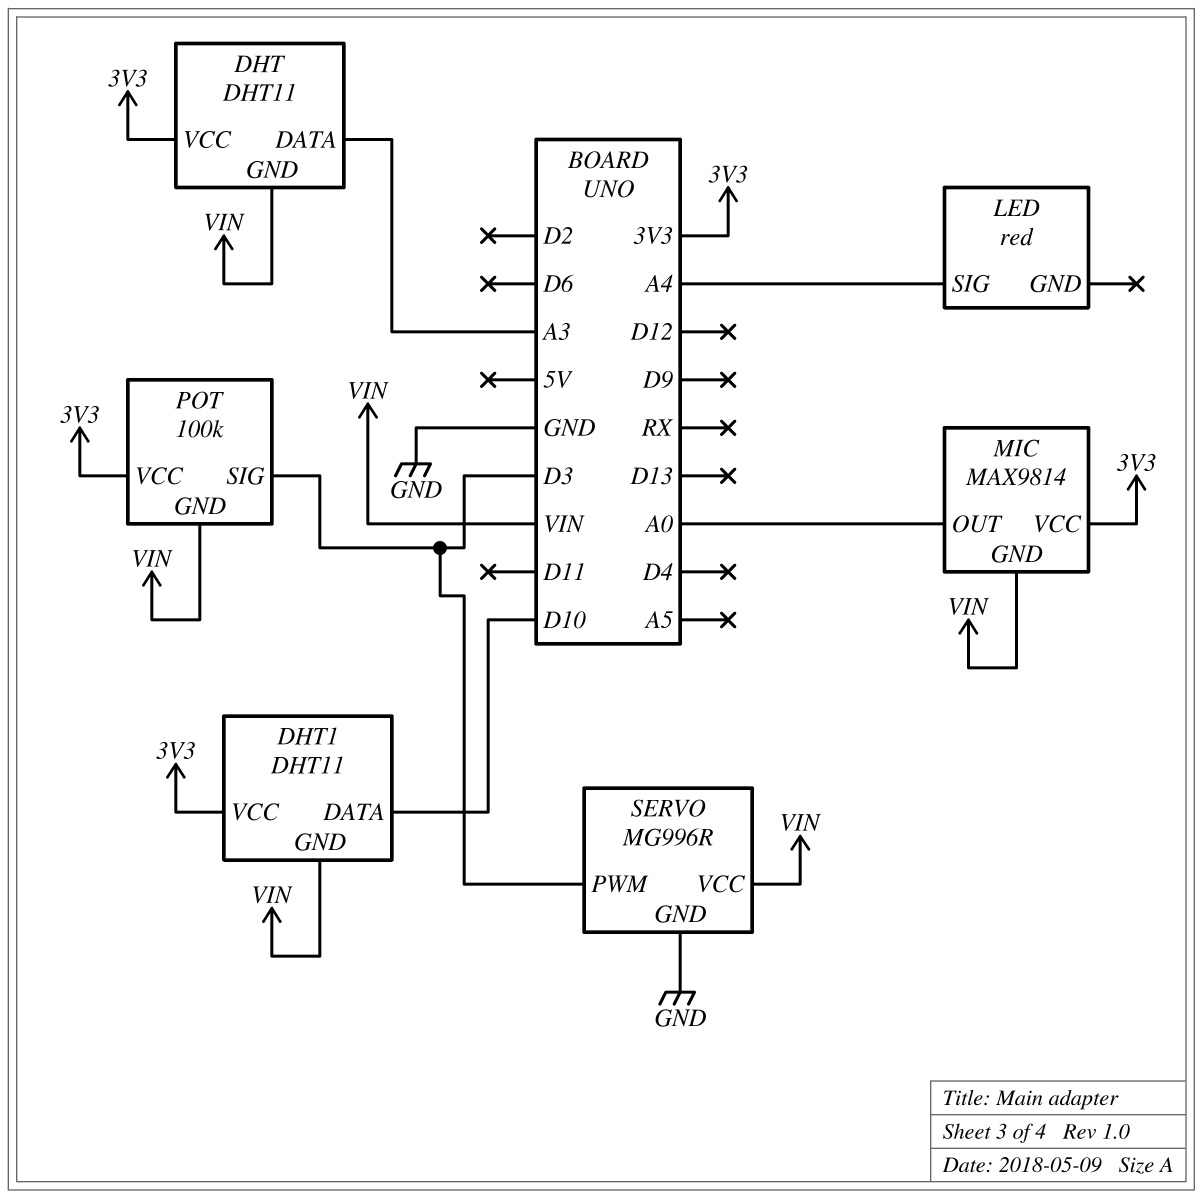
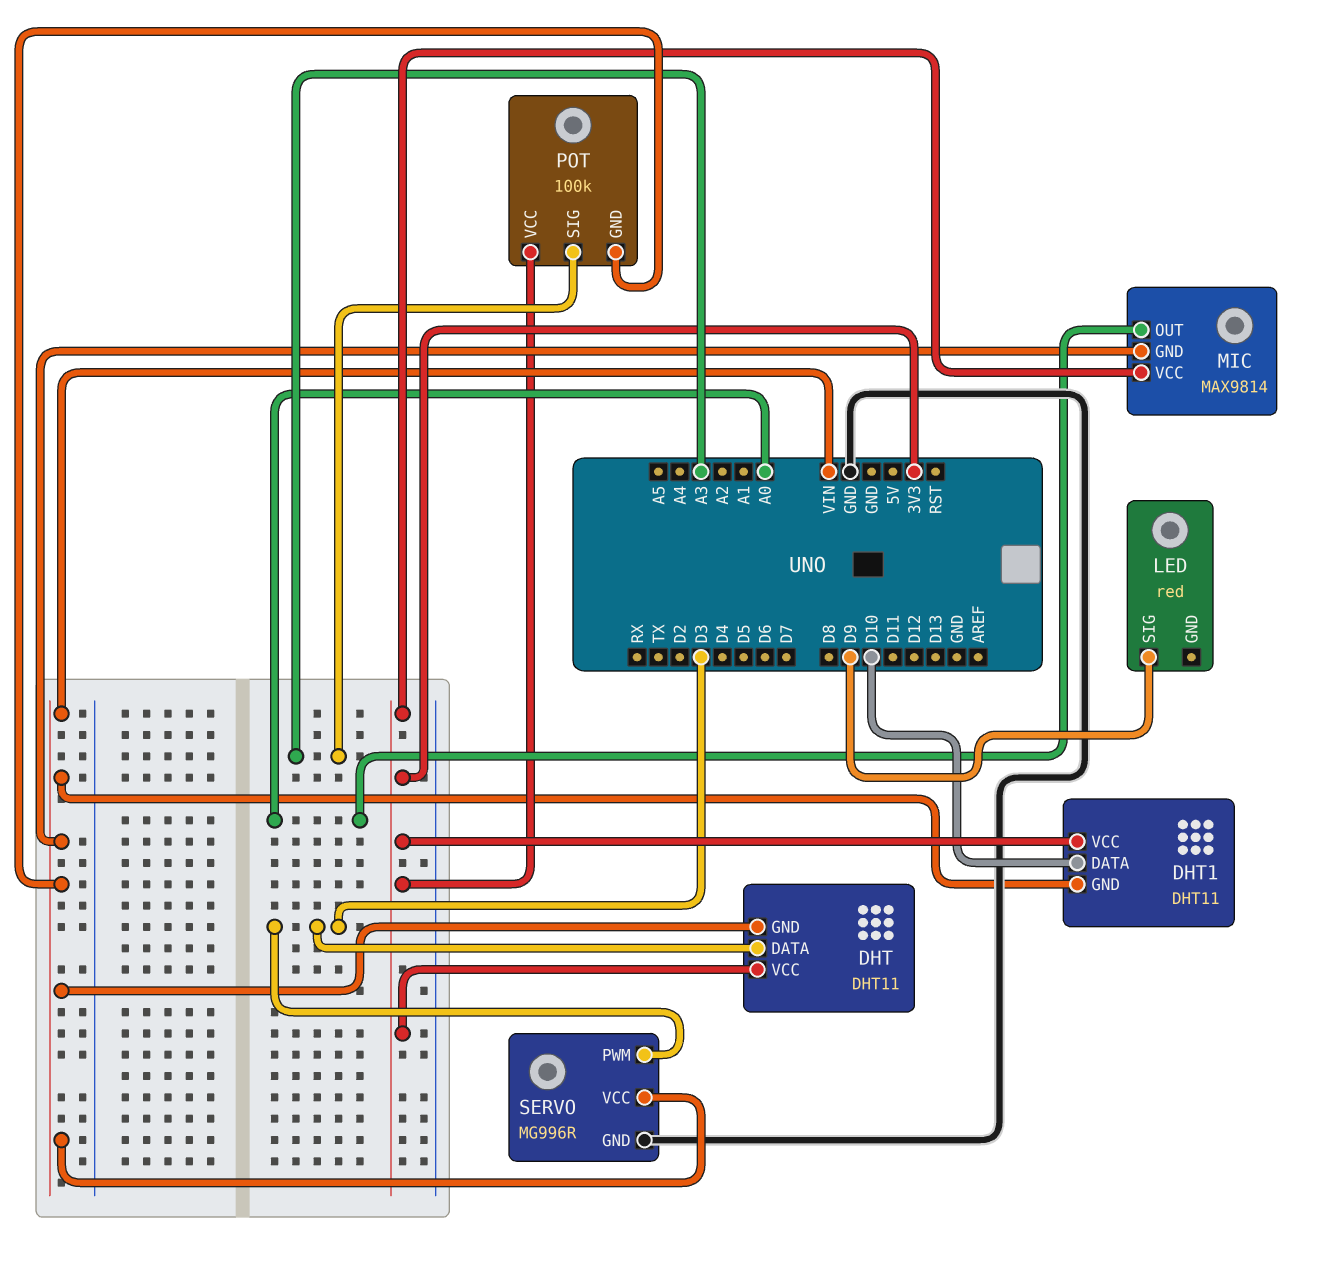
DHT pin DATA: A3 -> D3
LED pin SIG: A4 -> D9
POT pin SIG: D3 -> A3

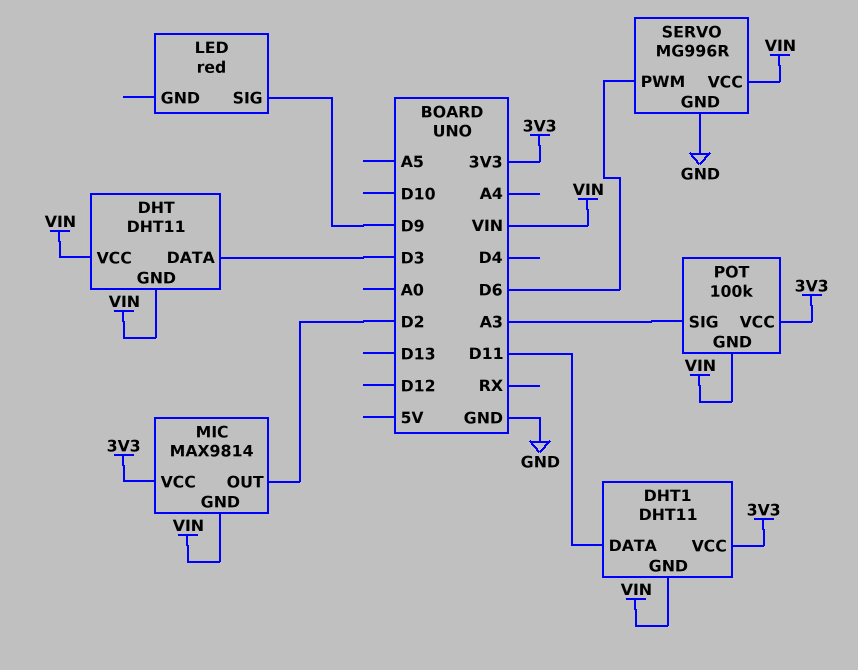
DHT pin VCC: 3V3 -> VIN
DHT1 pin DATA: D10 -> D11
MIC pin OUT: A0 -> D2
SERVO pin PWM: D3 -> D6

